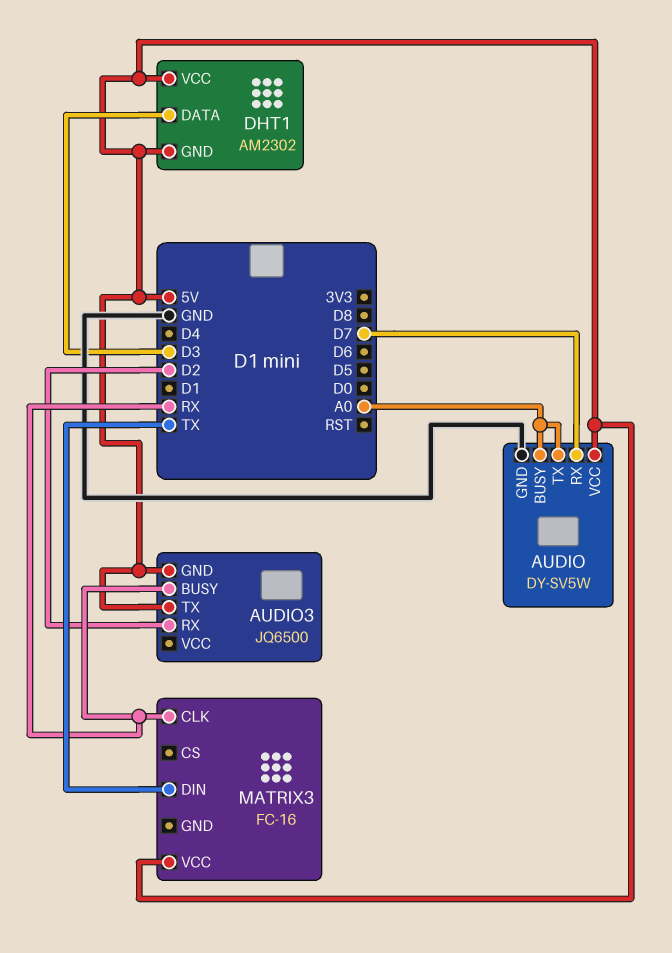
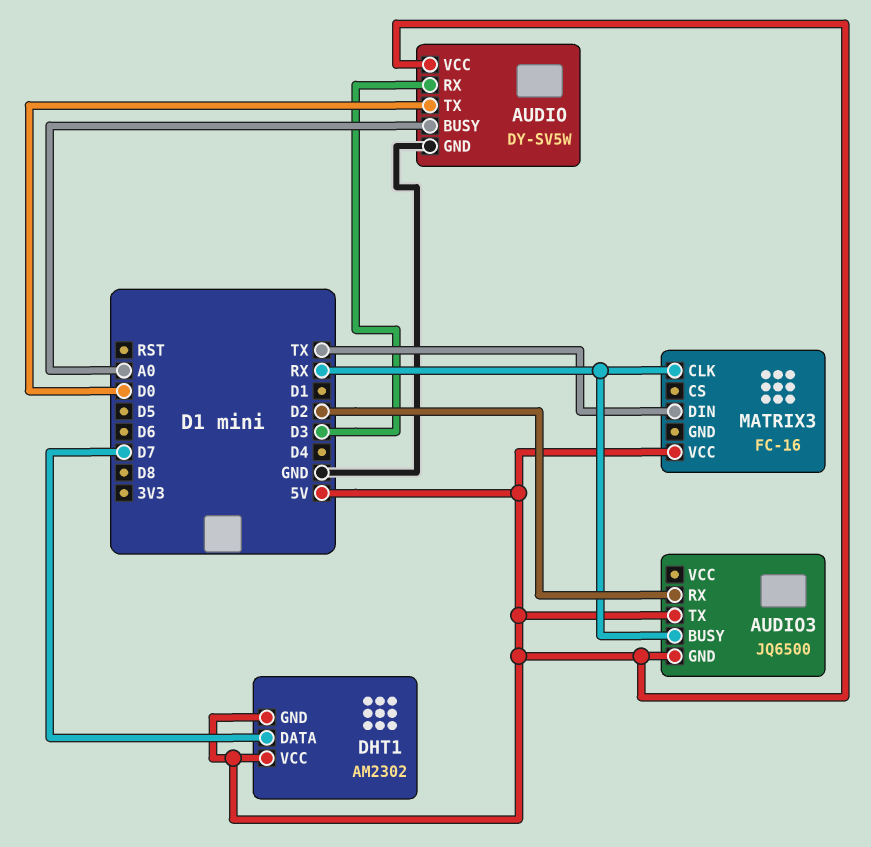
AUDIO pin RX: D7 -> D3
AUDIO pin TX: A0 -> D0
DHT1 pin DATA: D3 -> D7

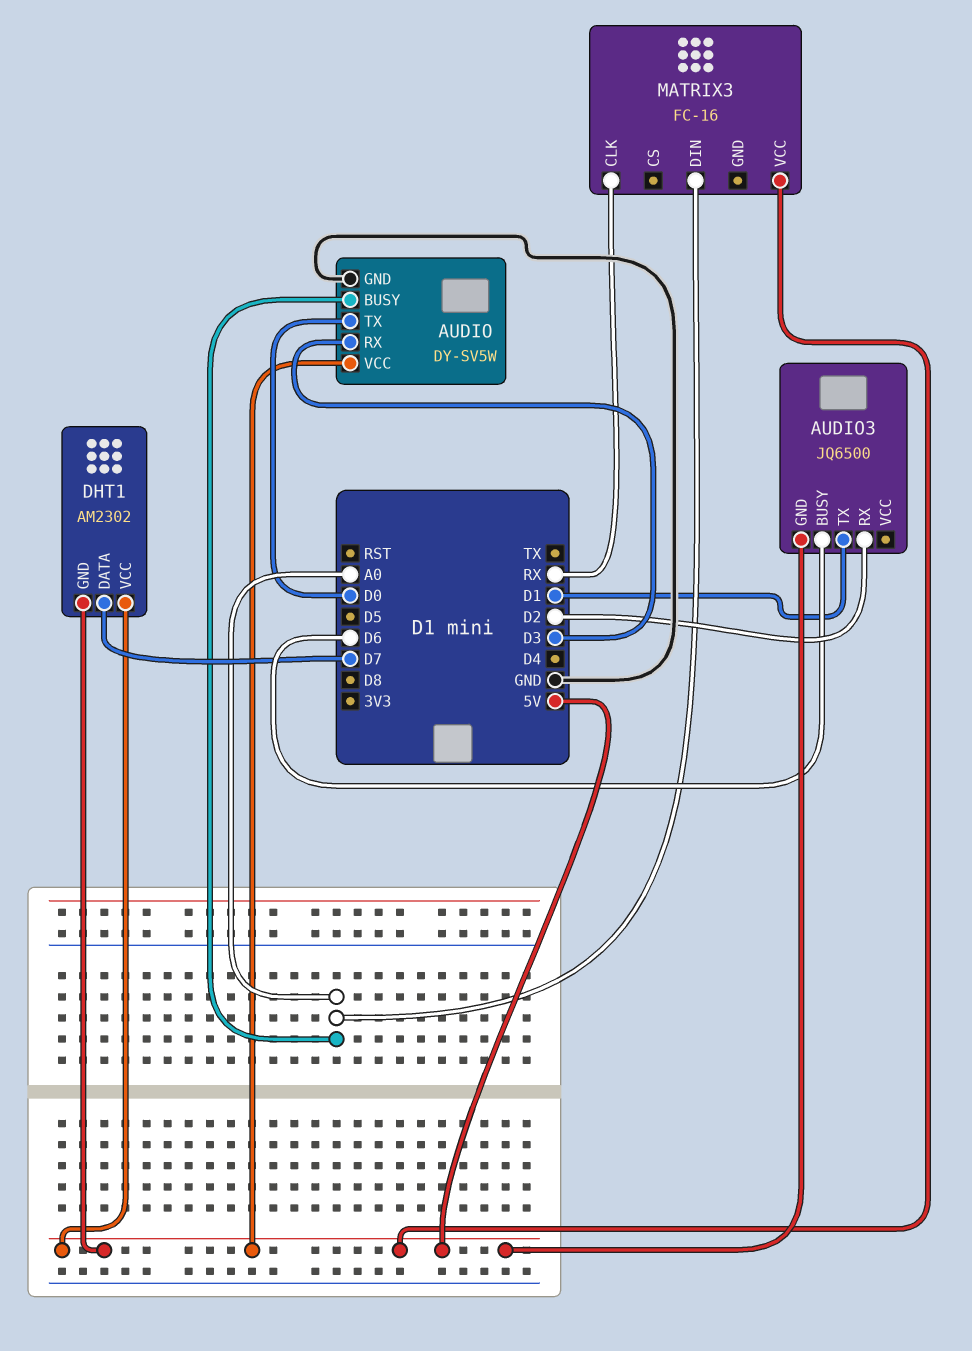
AUDIO3 pin BUSY: RX -> D6
AUDIO3 pin TX: 5V -> D1
MATRIX3 pin DIN: TX -> A0

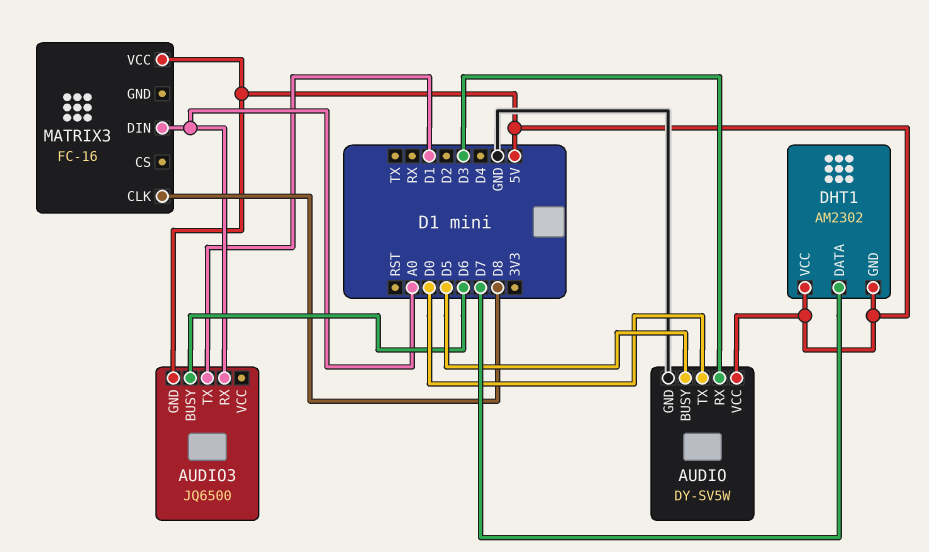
AUDIO pin BUSY: A0 -> D5
AUDIO3 pin RX: D2 -> A0
MATRIX3 pin CLK: RX -> D8

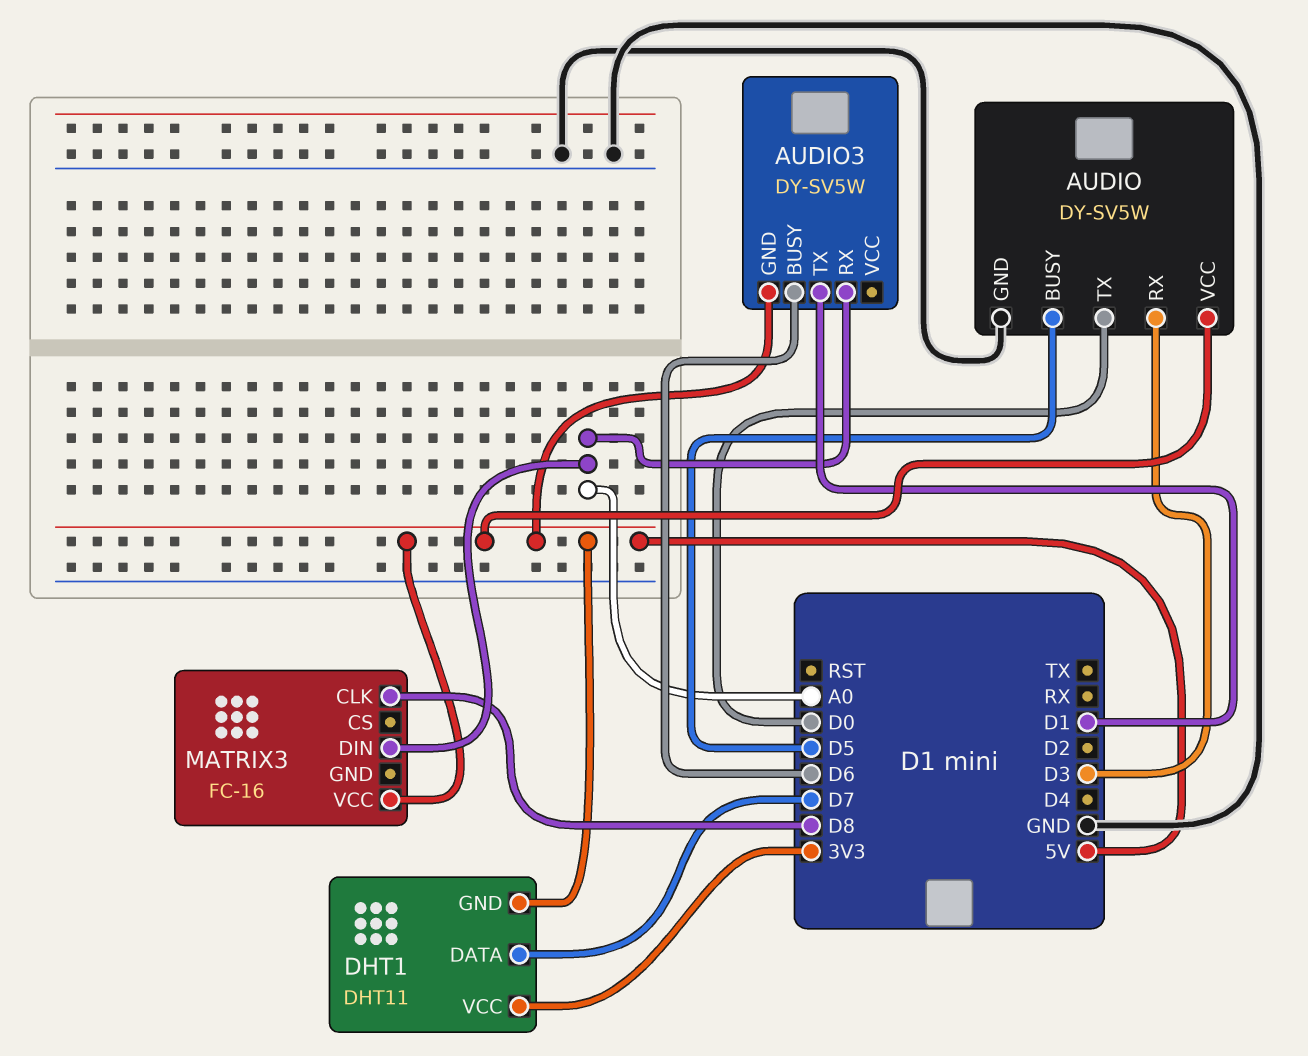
AUDIO3: JQ6500 -> DY-SV5W
DHT1: AM2302 -> DHT11
DHT1 pin VCC: 5V -> 3V3

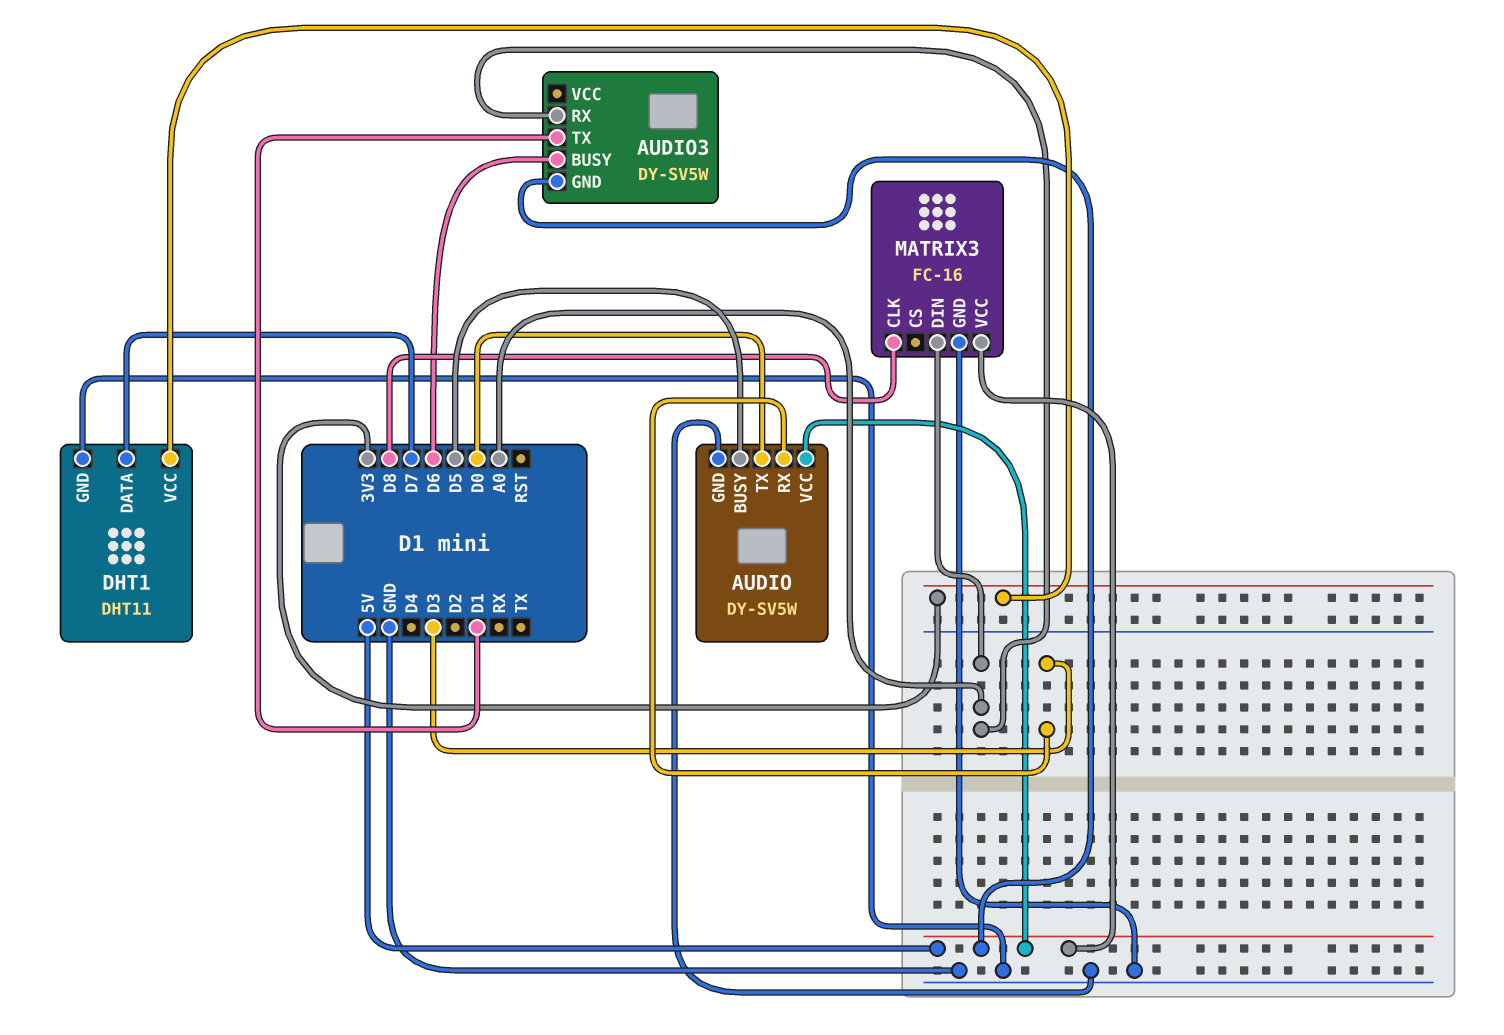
DHT1 pin GND: 5V -> GND
MATRIX3 pin GND: none -> GND

